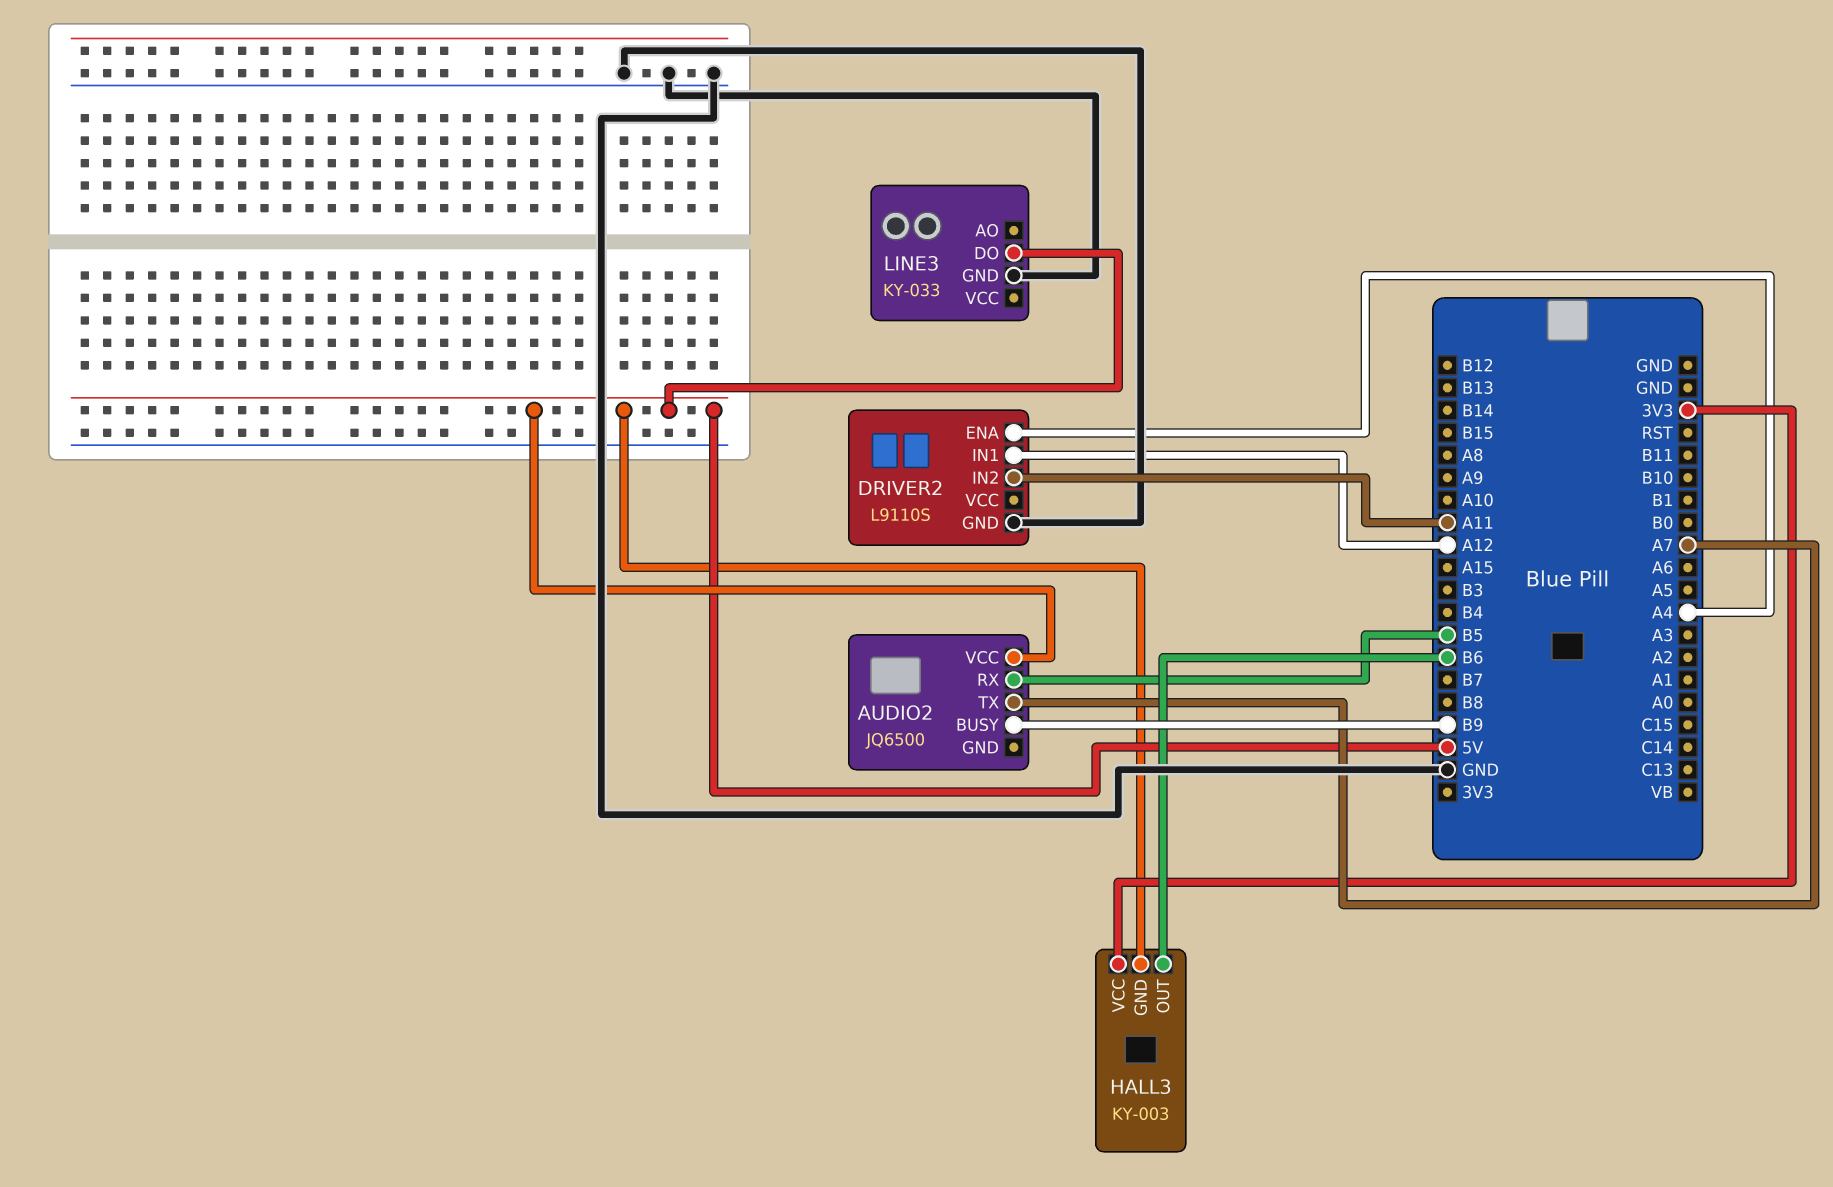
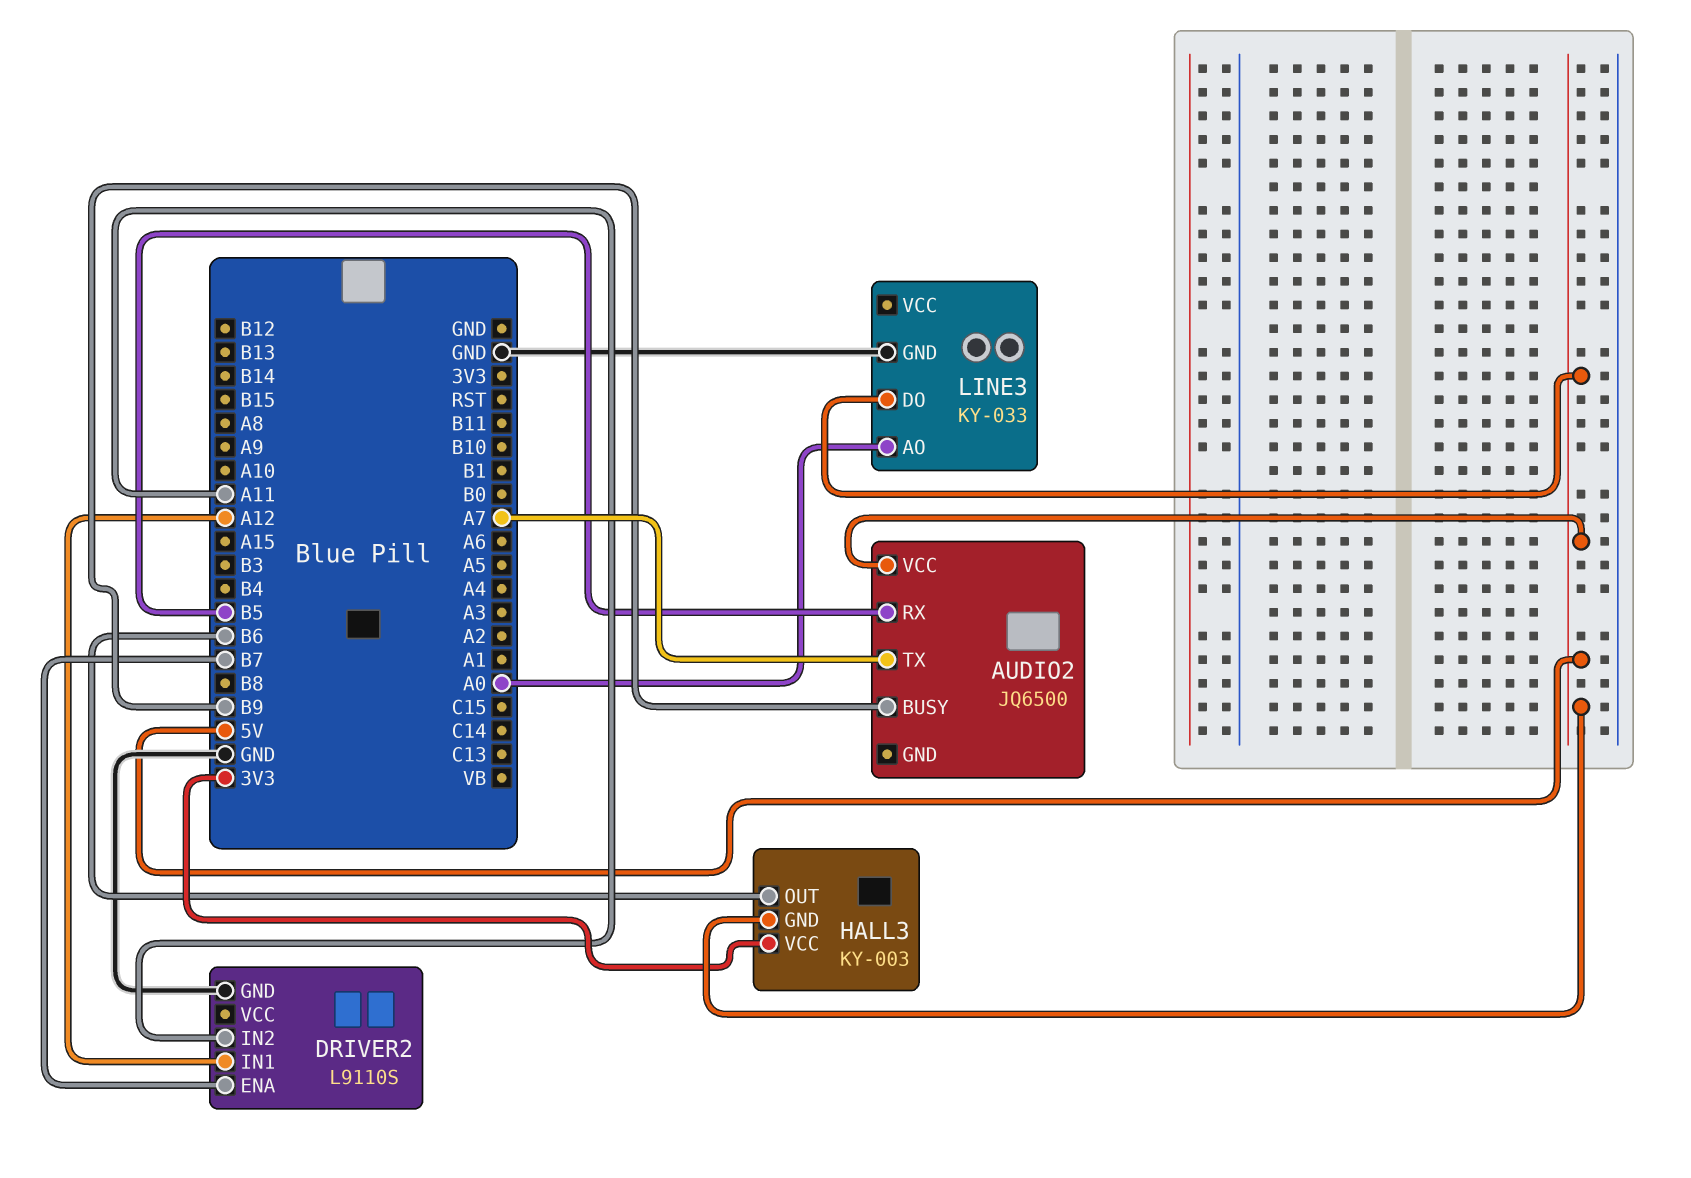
DRIVER2 pin ENA: A4 -> B7
LINE3 pin AO: none -> A0

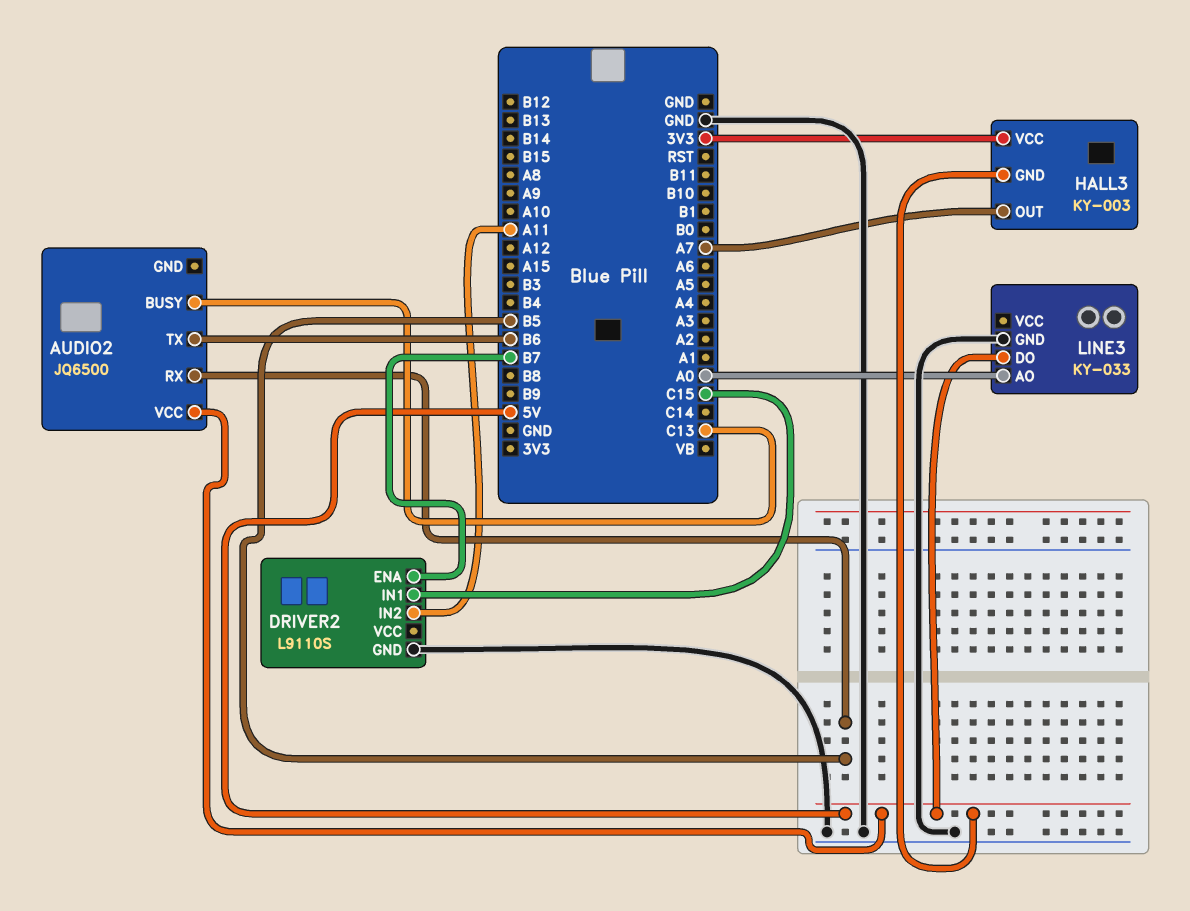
AUDIO2 pin BUSY: B9 -> C13
AUDIO2 pin TX: A7 -> B6
DRIVER2 pin IN1: A12 -> C15
HALL3 pin OUT: B6 -> A7

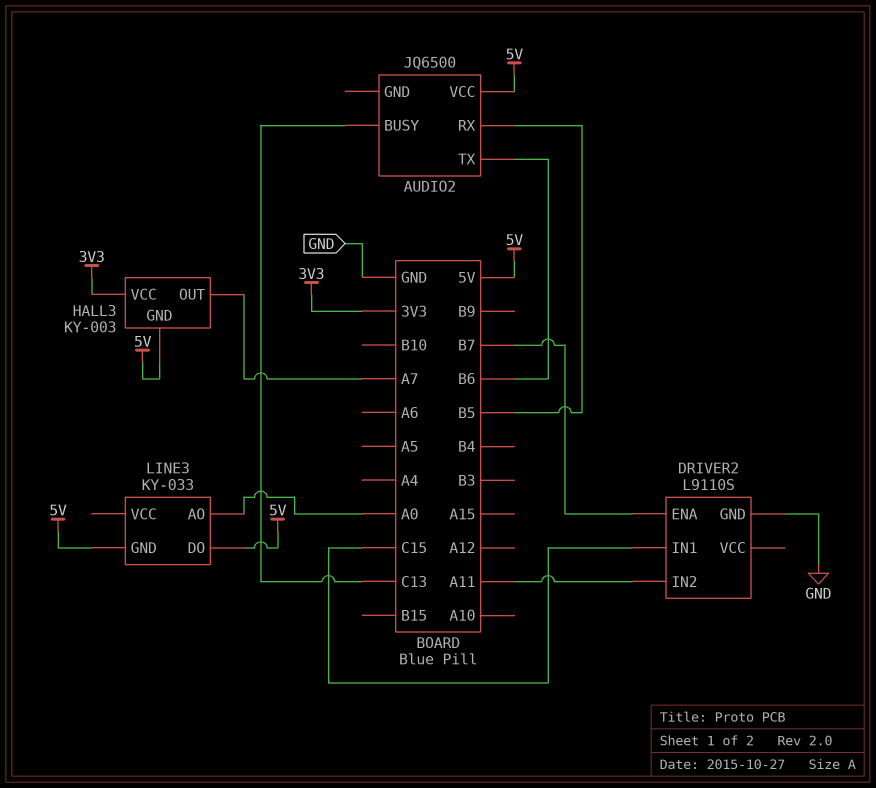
LINE3 pin GND: GND -> 5V

